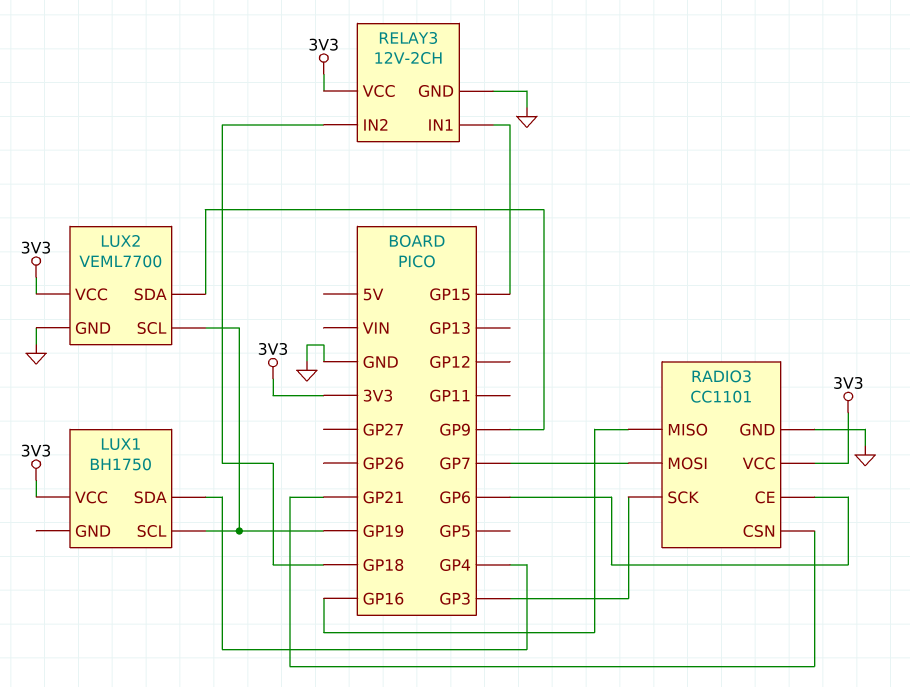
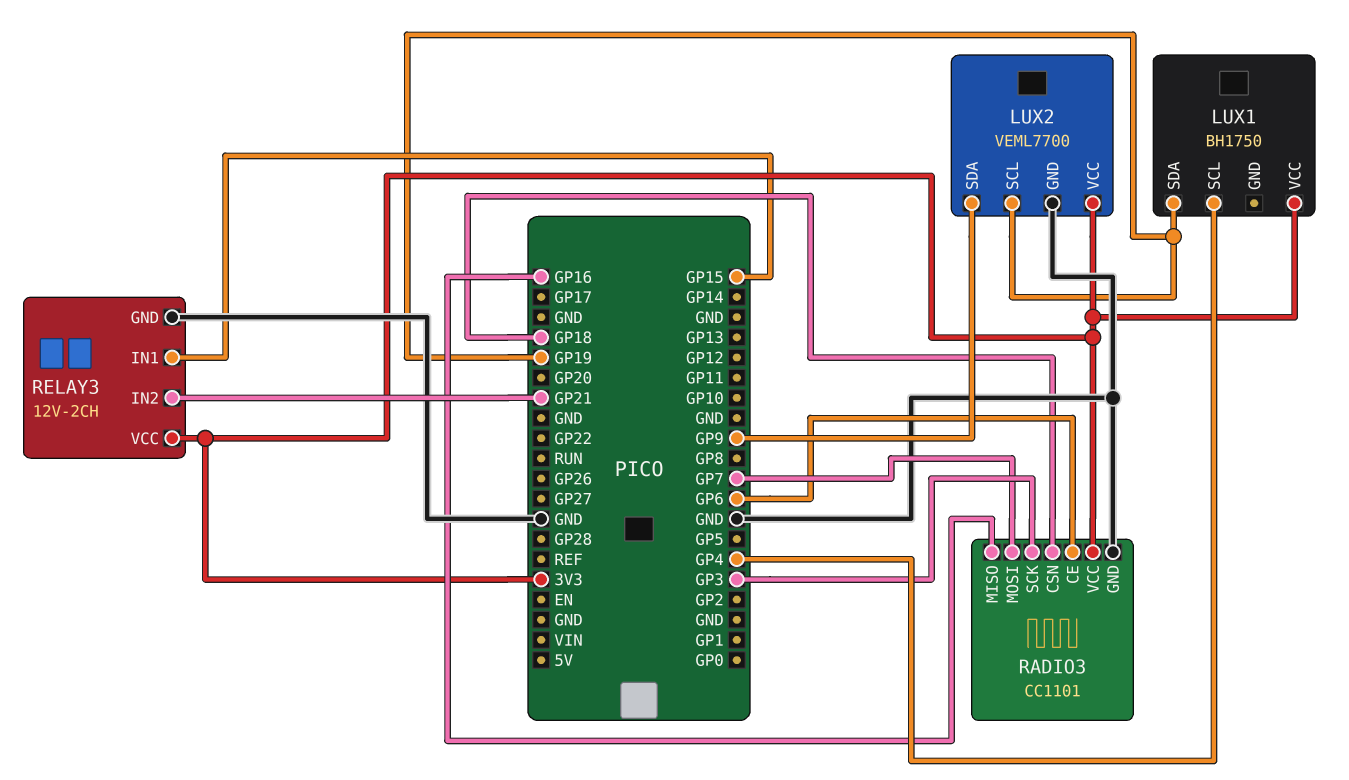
LUX1 pin SCL: GP19 -> GP4
LUX1 pin SDA: GP4 -> GP19
RADIO3 pin CSN: GP21 -> GP18
RELAY3 pin IN2: GP18 -> GP21

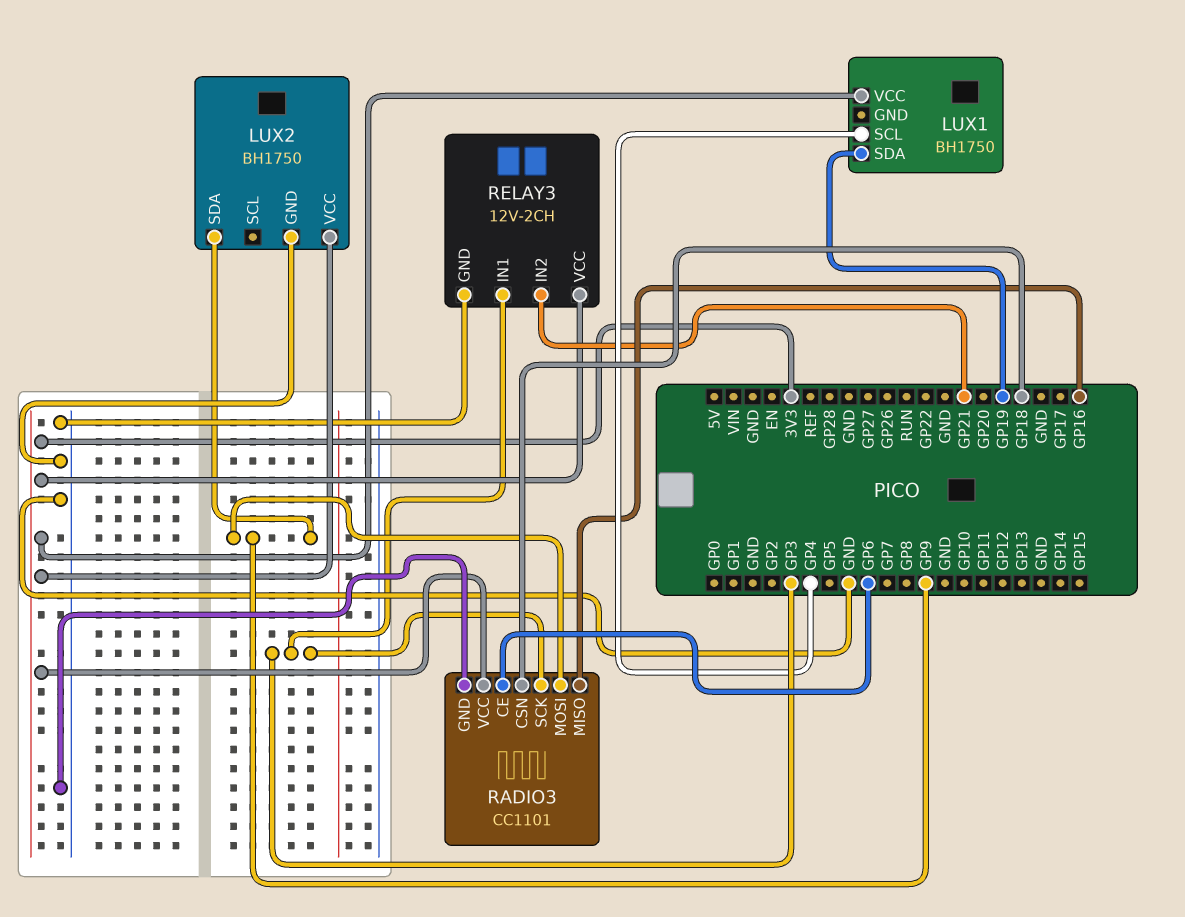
LUX2: VEML7700 -> BH1750
LUX2 pin SCL: GP19 -> none
RADIO3 pin MOSI: GP7 -> GP9
RELAY3 pin IN1: GP15 -> GP3

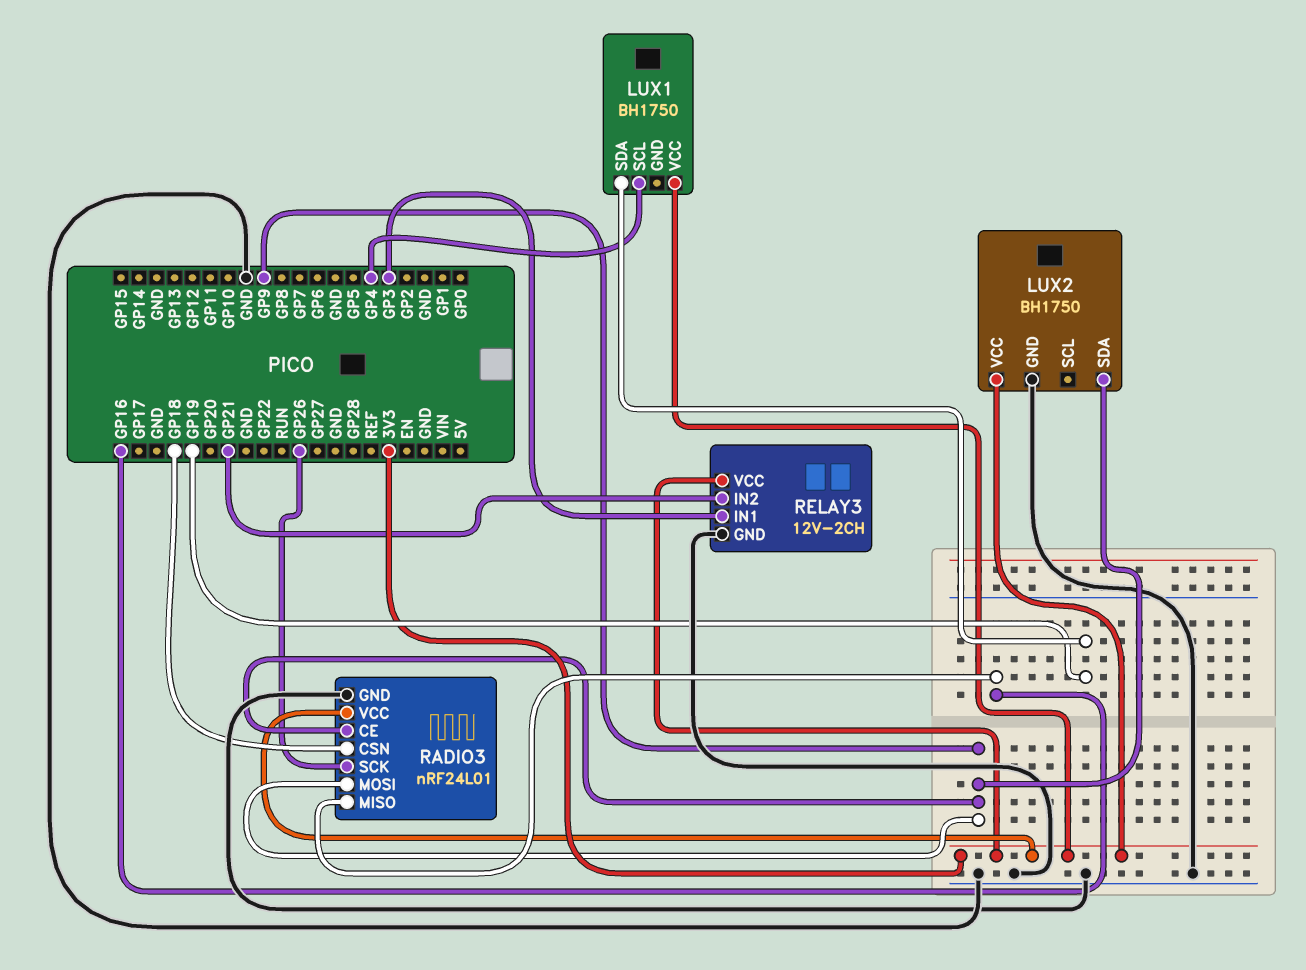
RADIO3: CC1101 -> nRF24L01
RADIO3 pin CE: GP6 -> GP9
RADIO3 pin SCK: GP3 -> GP26

